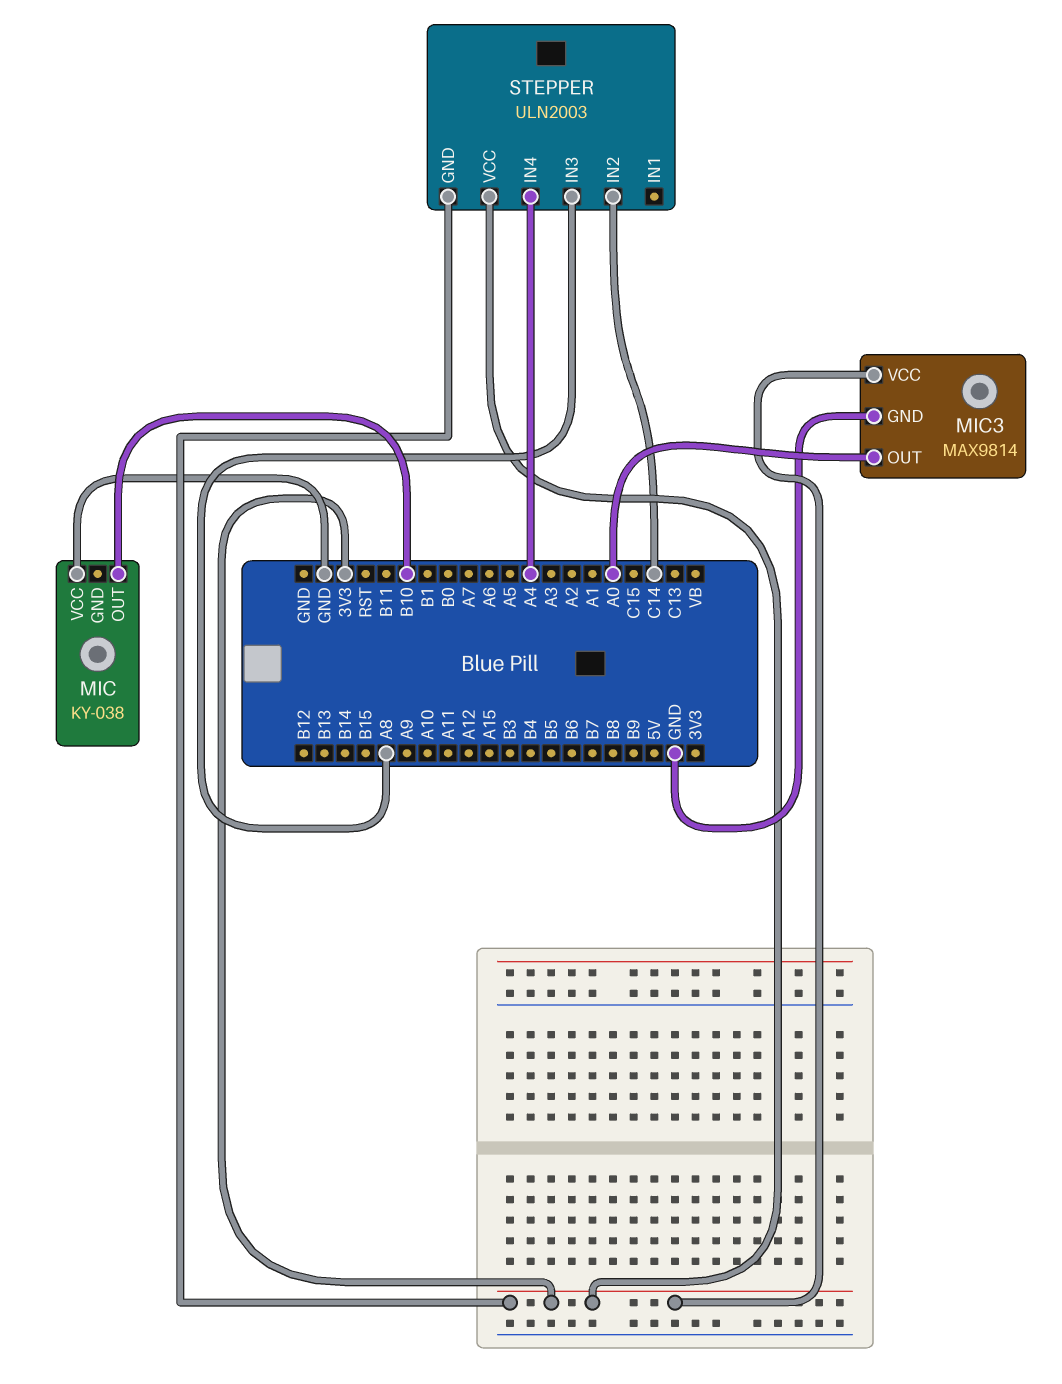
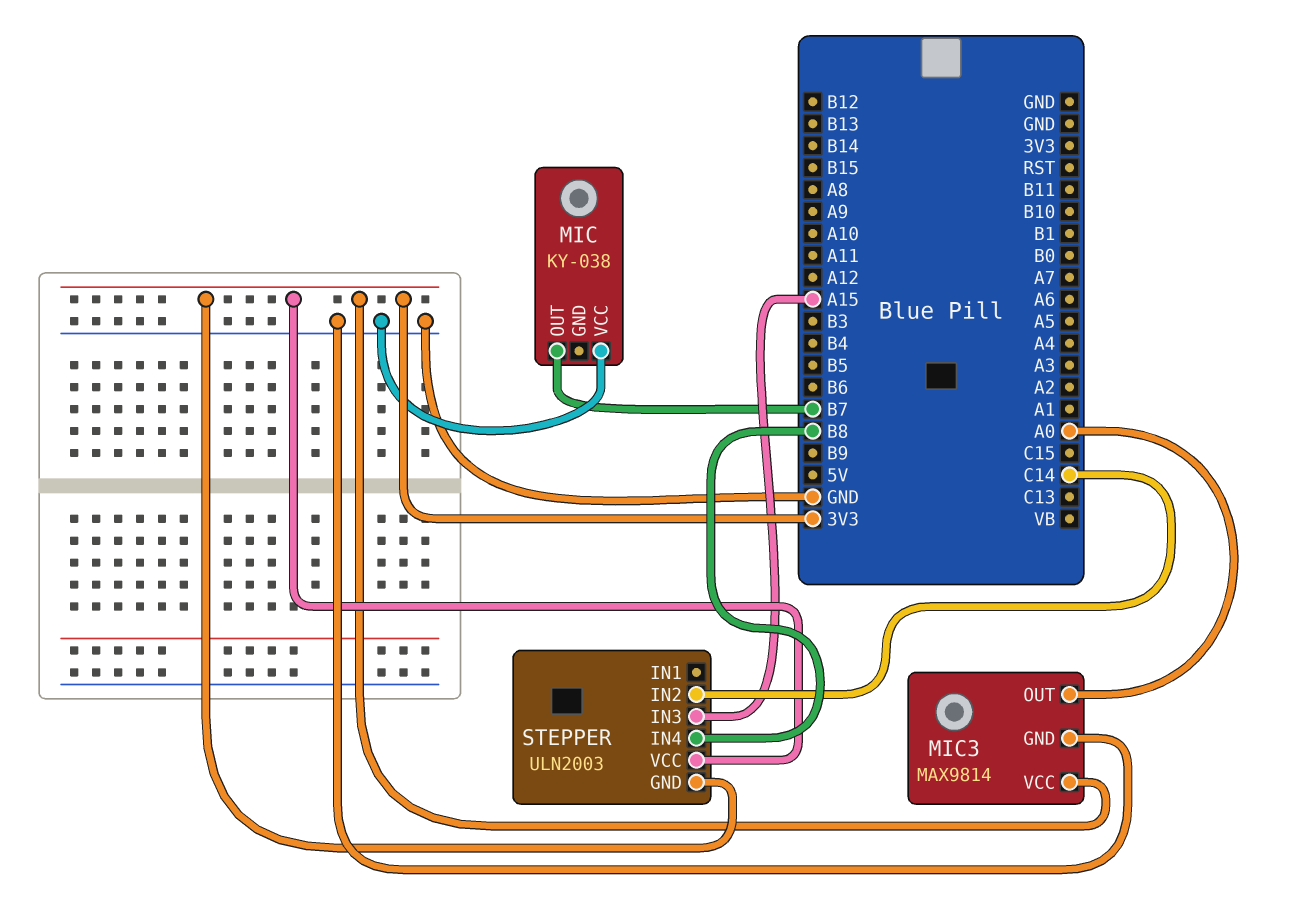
MIC pin OUT: B10 -> B7
STEPPER pin IN3: A8 -> A15
STEPPER pin IN4: A4 -> B8

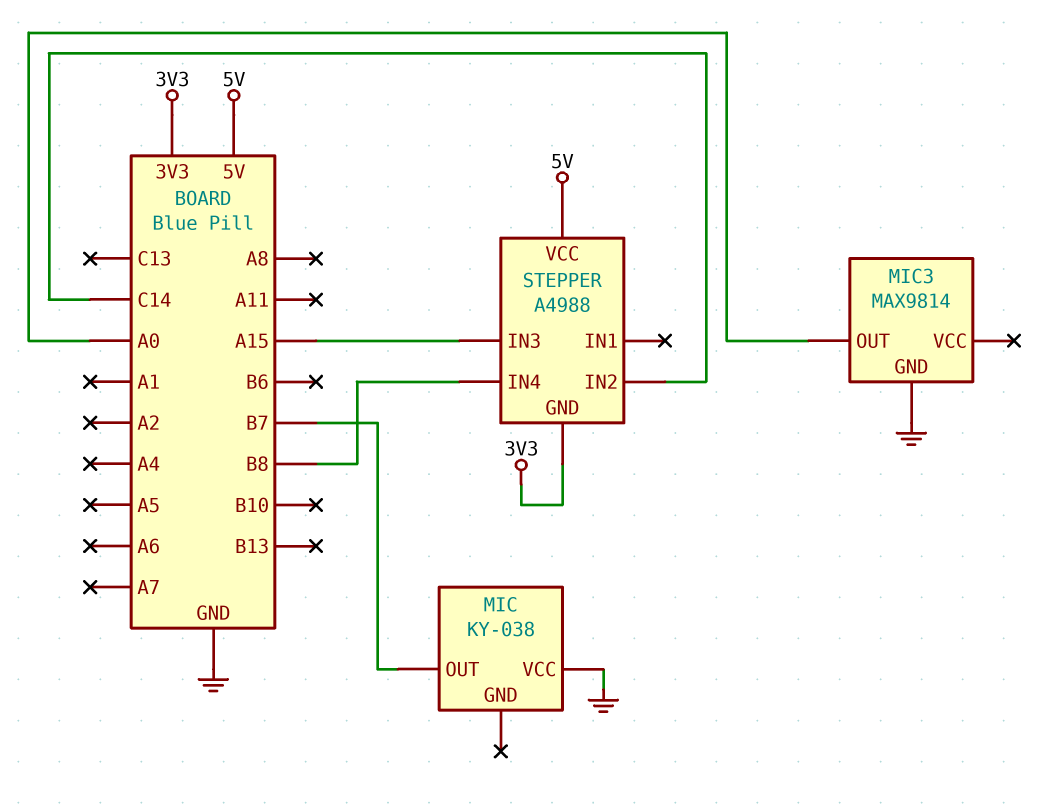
MIC3 pin VCC: 3V3 -> none
STEPPER: ULN2003 -> A4988
STEPPER pin VCC: 3V3 -> 5V

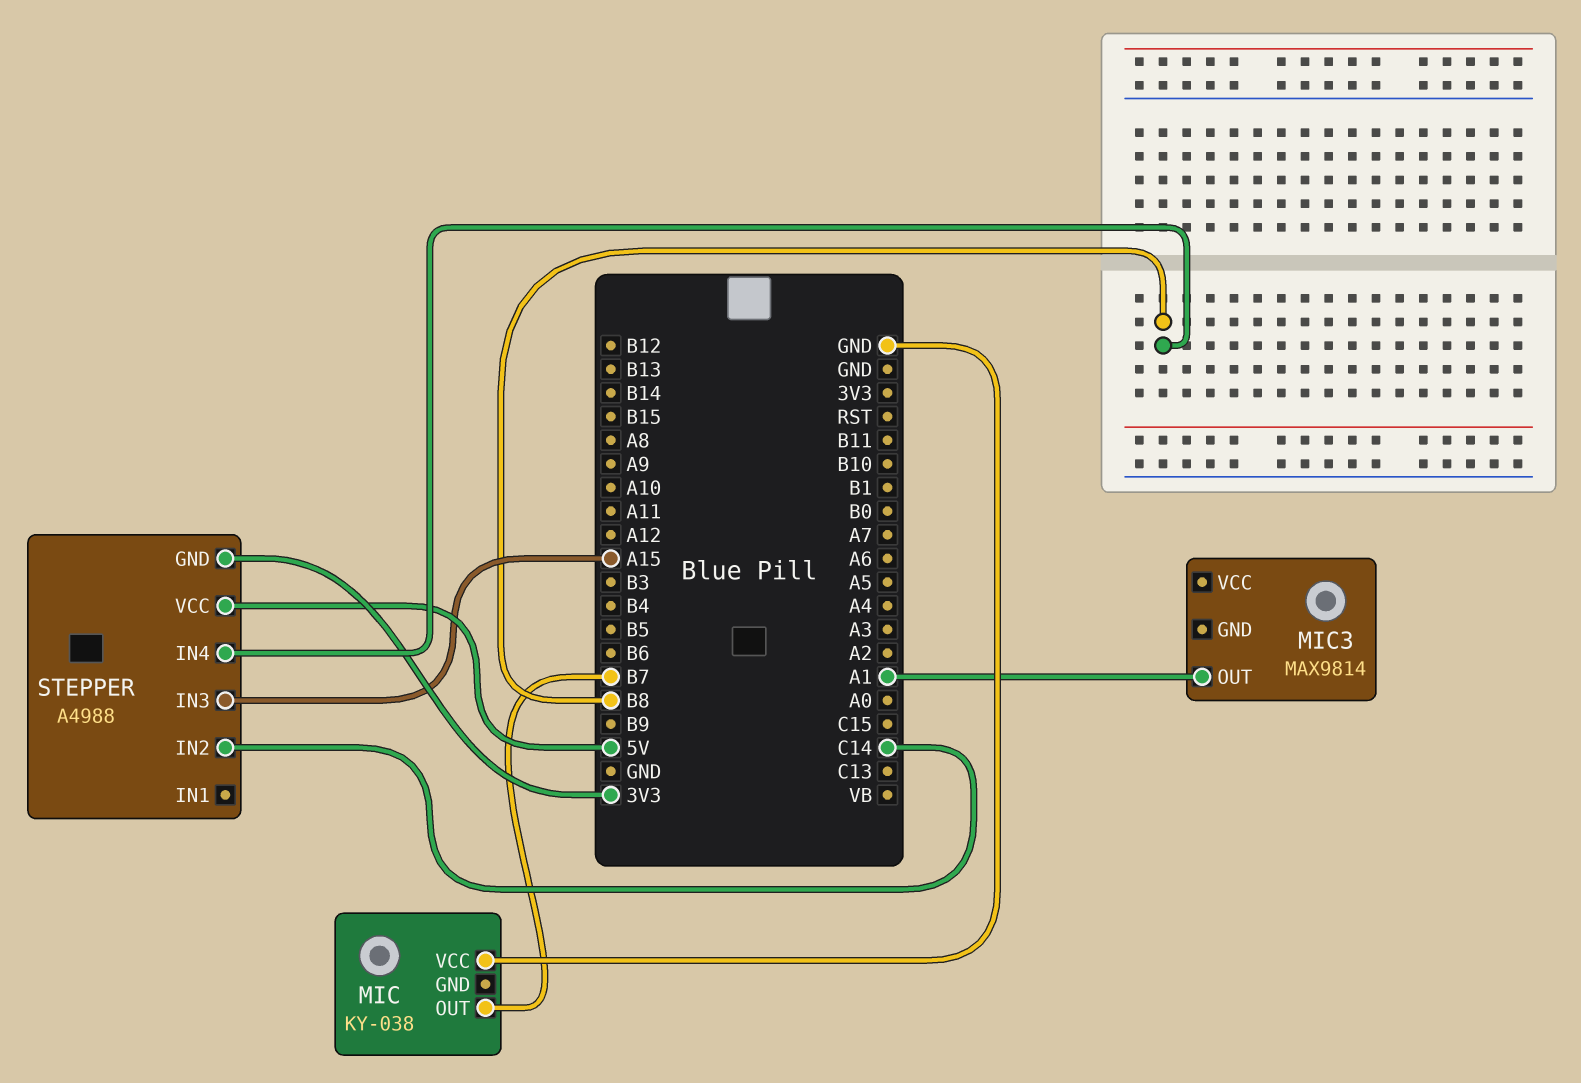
MIC3 pin GND: GND -> none
MIC3 pin OUT: A0 -> A1

